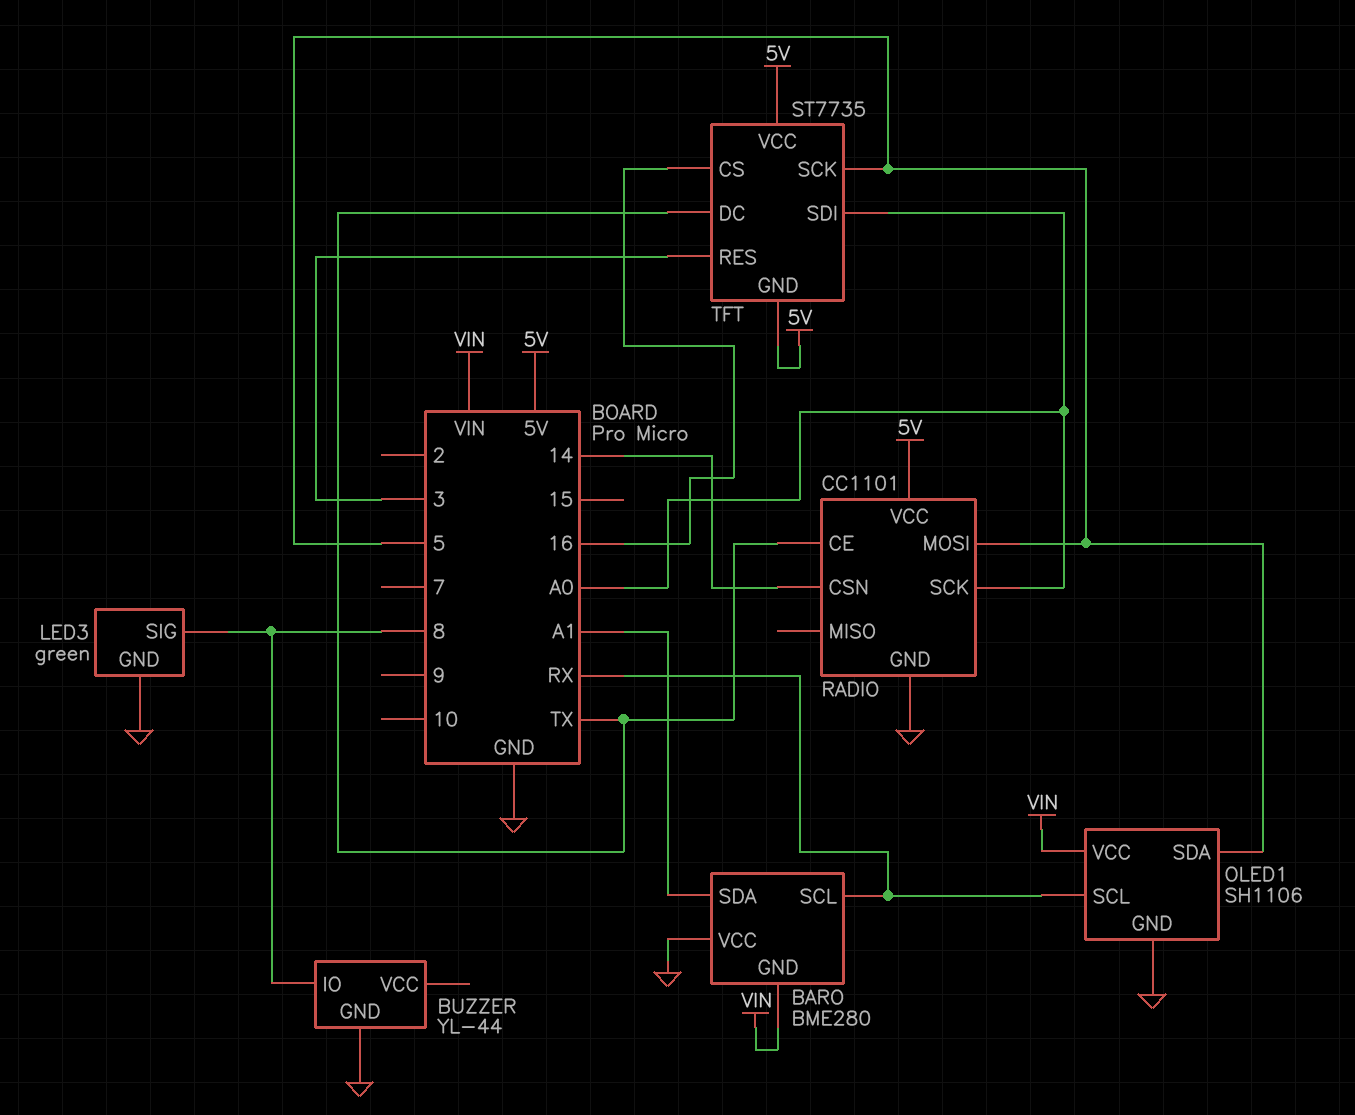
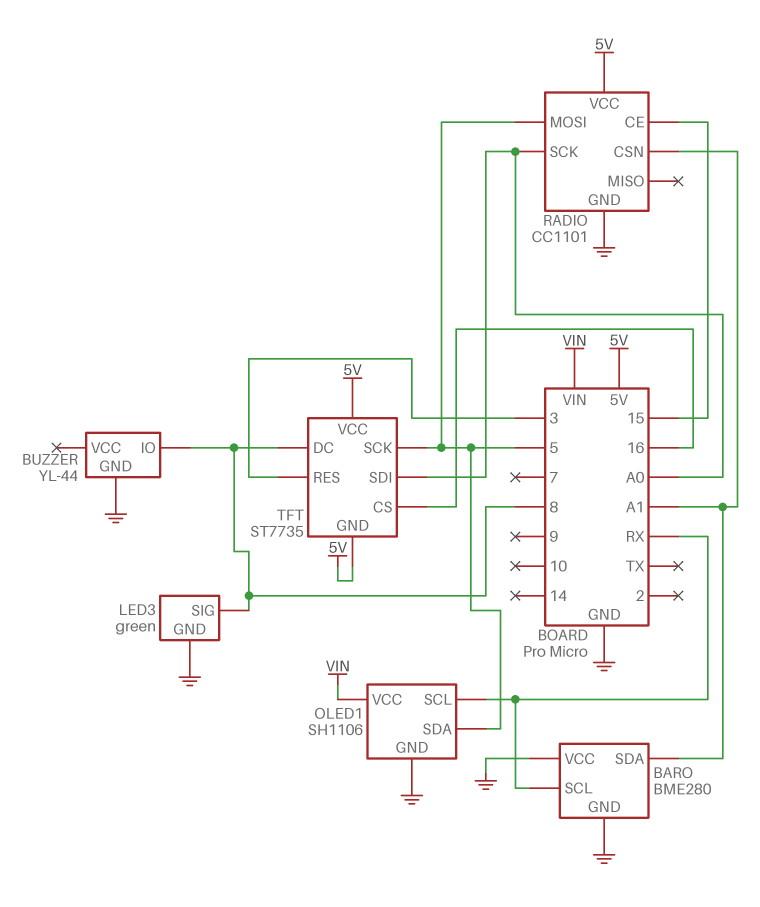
BARO pin GND: VIN -> GND
RADIO pin CE: TX -> 15
RADIO pin CSN: 14 -> A1
TFT pin DC: TX -> 8

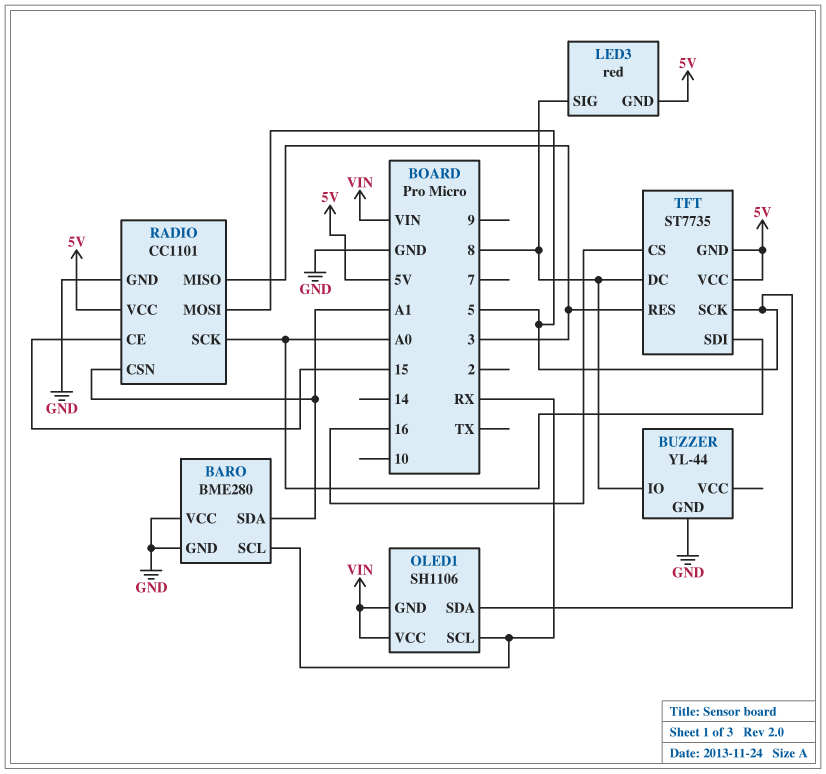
LED3: green -> red
LED3 pin GND: GND -> 5V
OLED1 pin GND: GND -> VIN
RADIO pin MISO: none -> 3

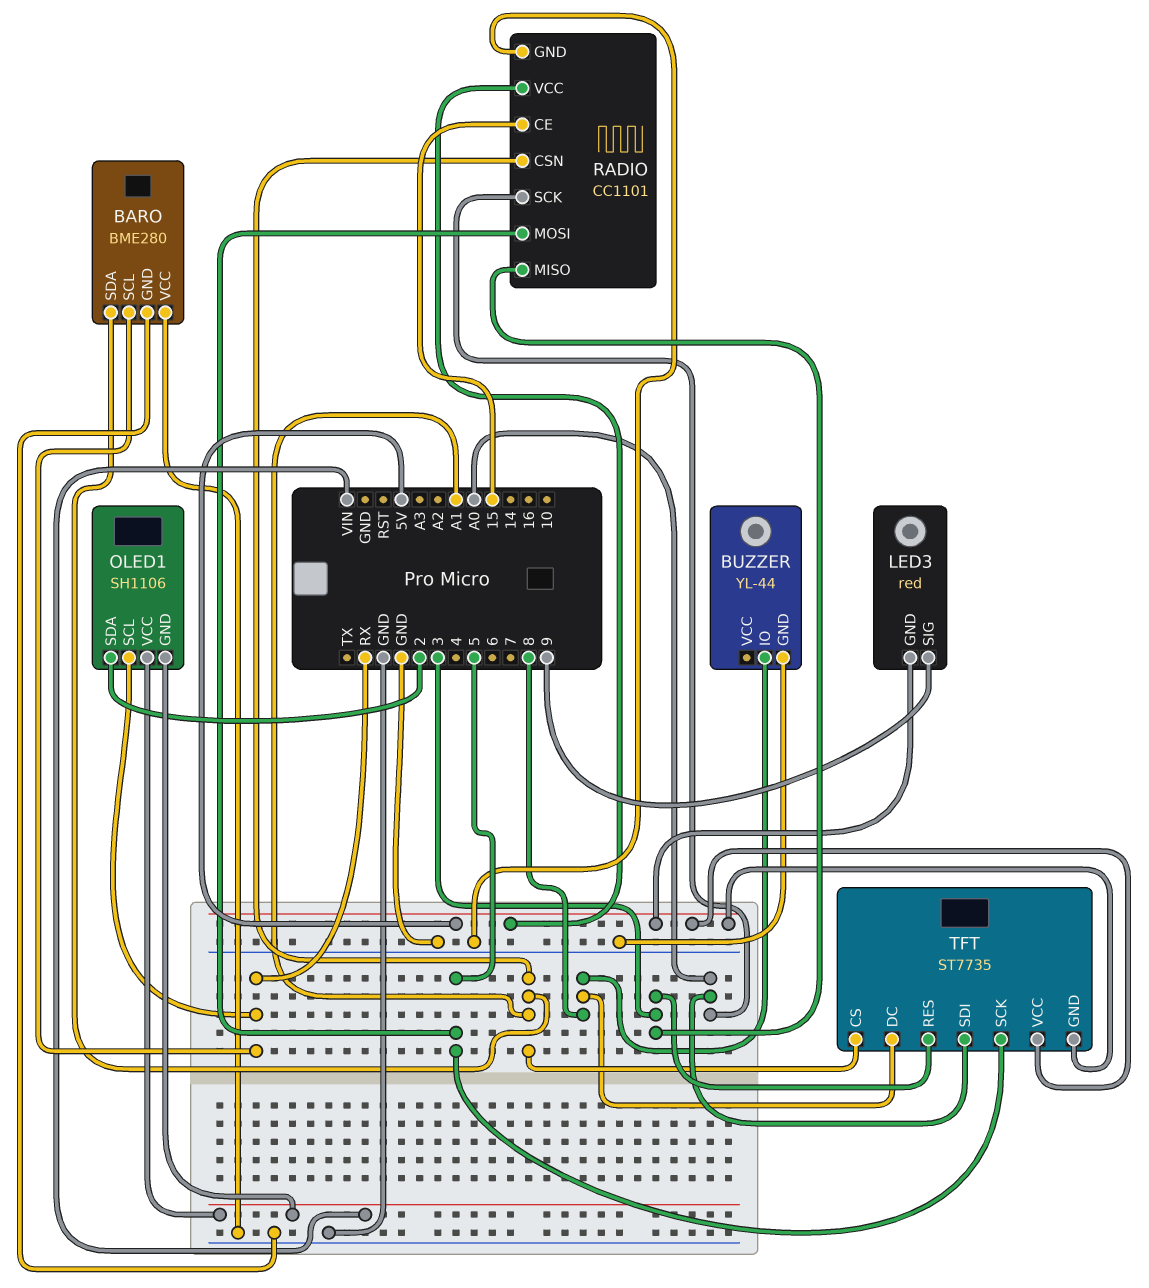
LED3 pin SIG: 8 -> 9
OLED1 pin SDA: 5 -> 2
TFT pin CS: 16 -> A1

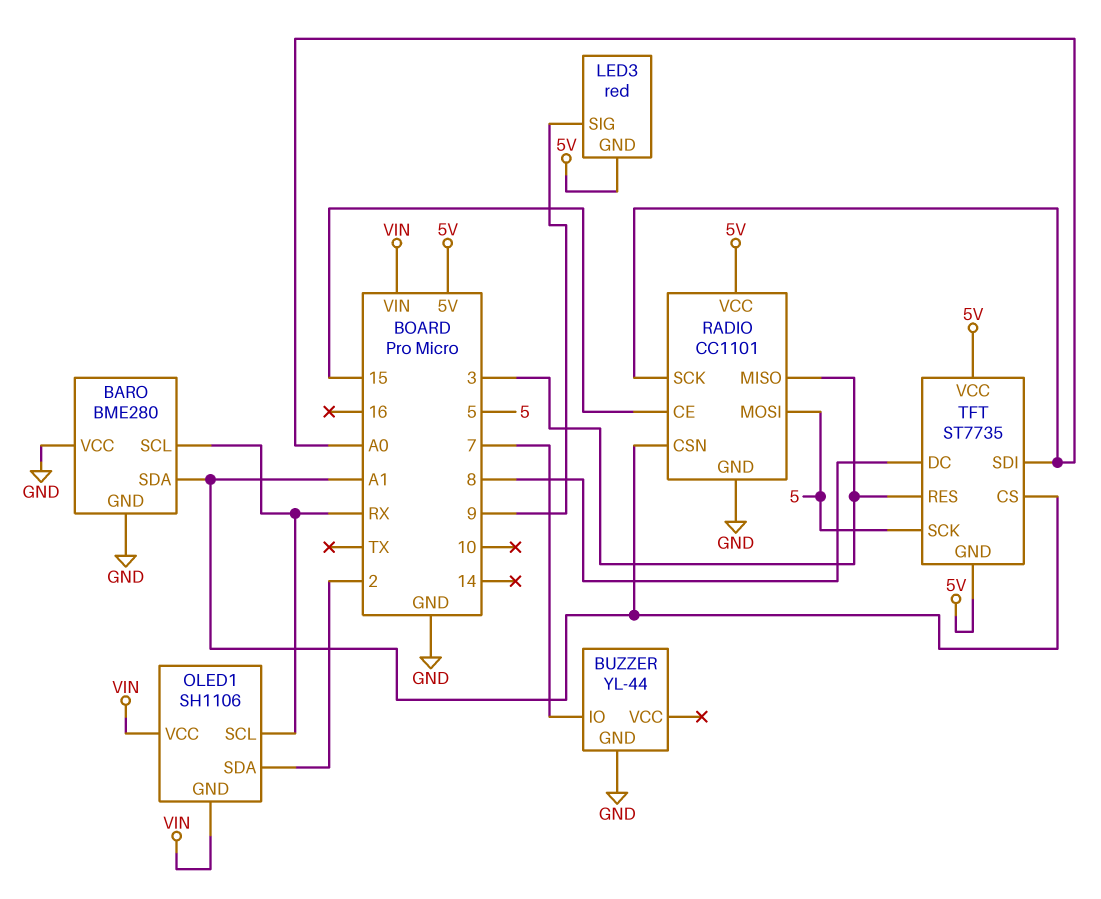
BUZZER pin IO: 8 -> 7

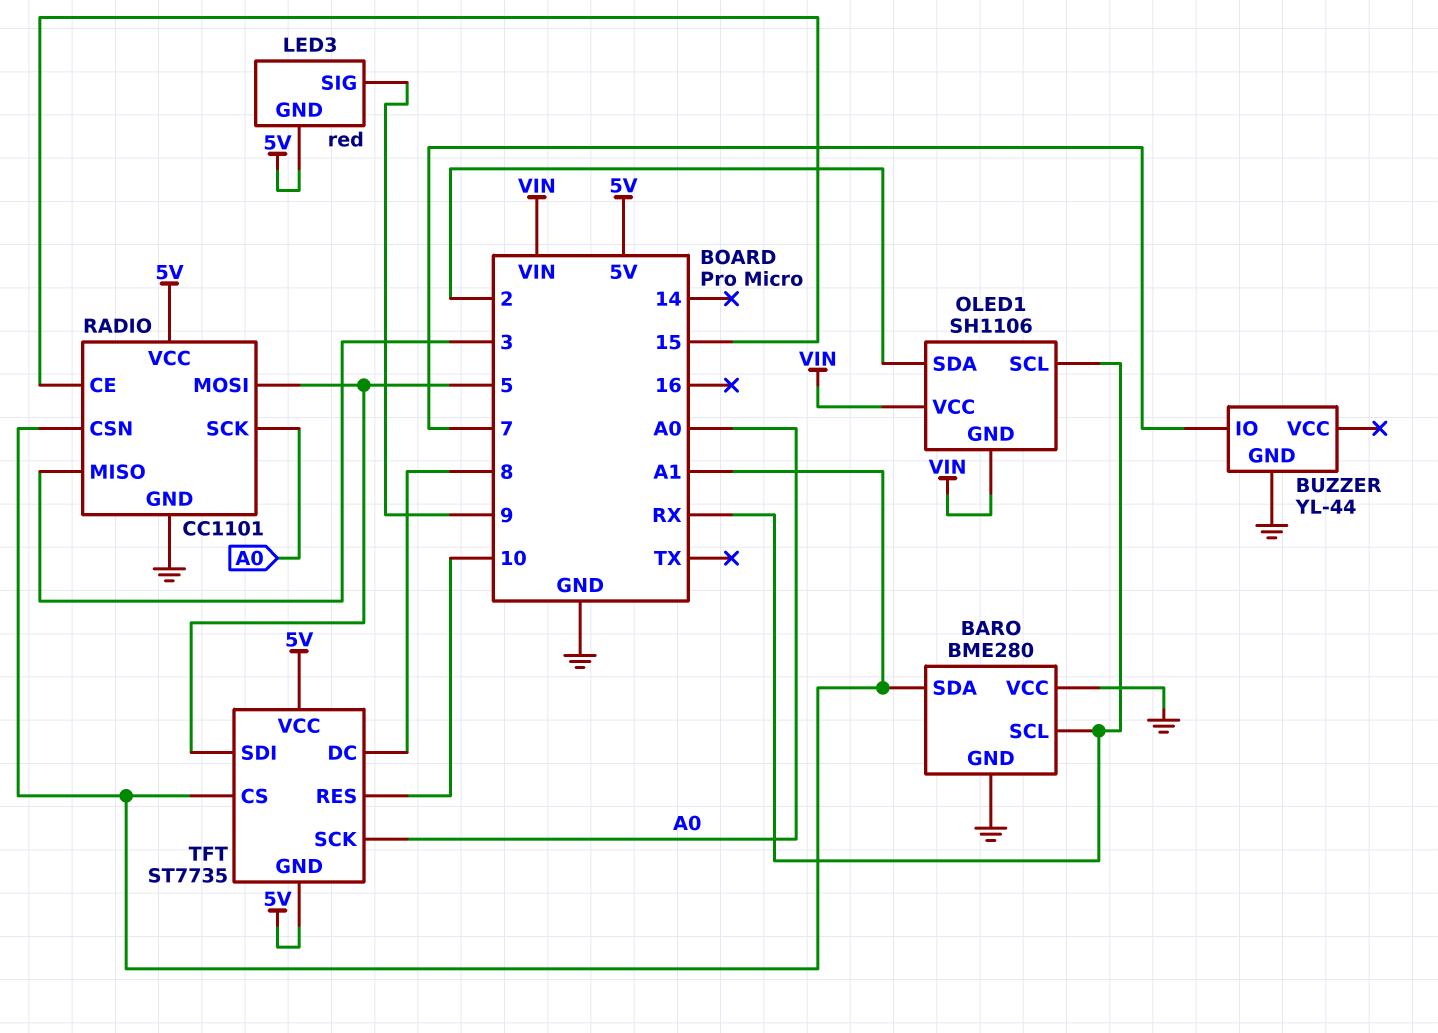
TFT pin RES: 3 -> 10
TFT pin SCK: 5 -> A0
TFT pin SDI: A0 -> 5

